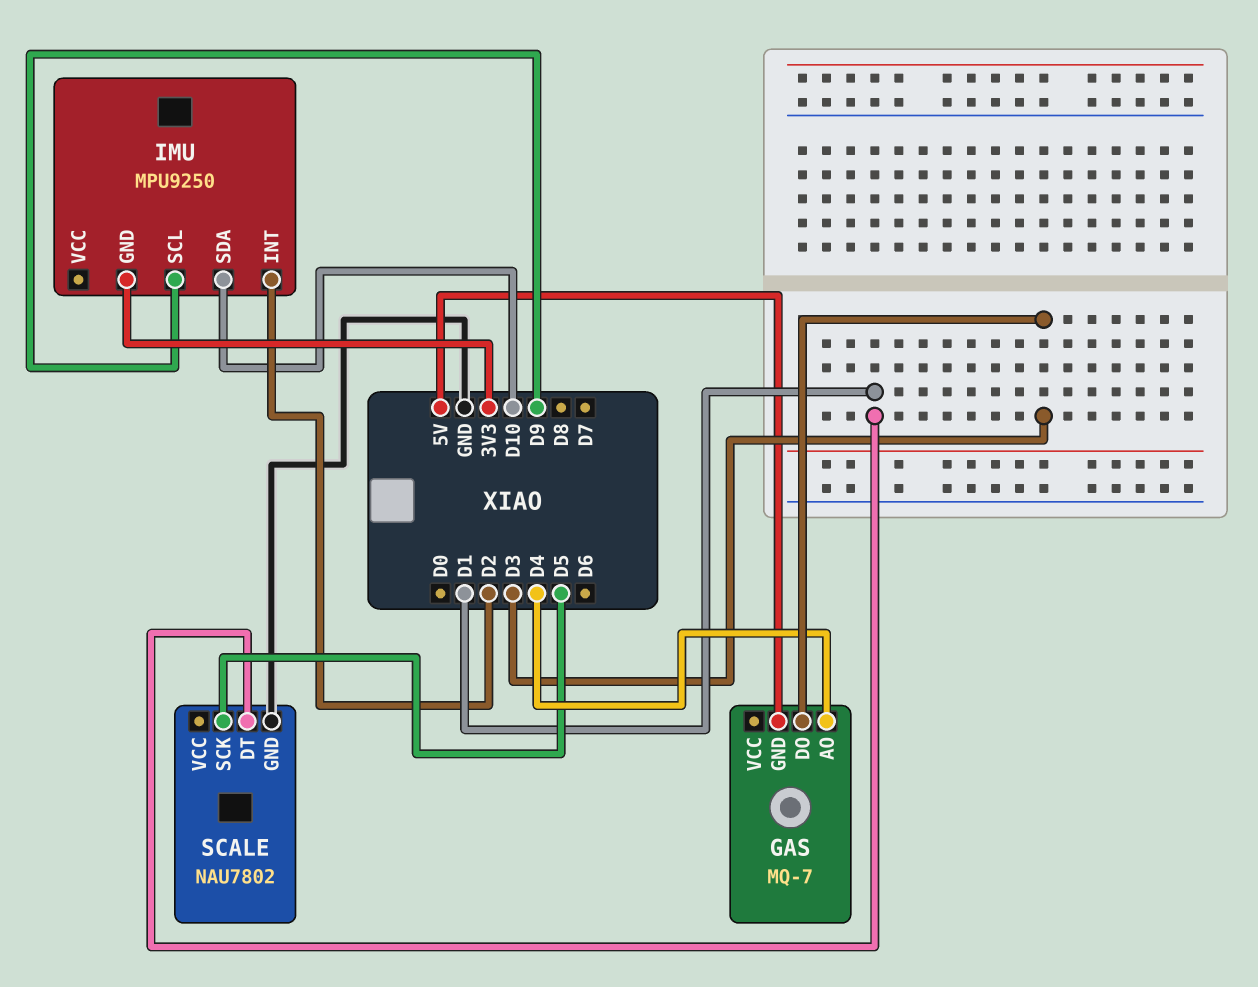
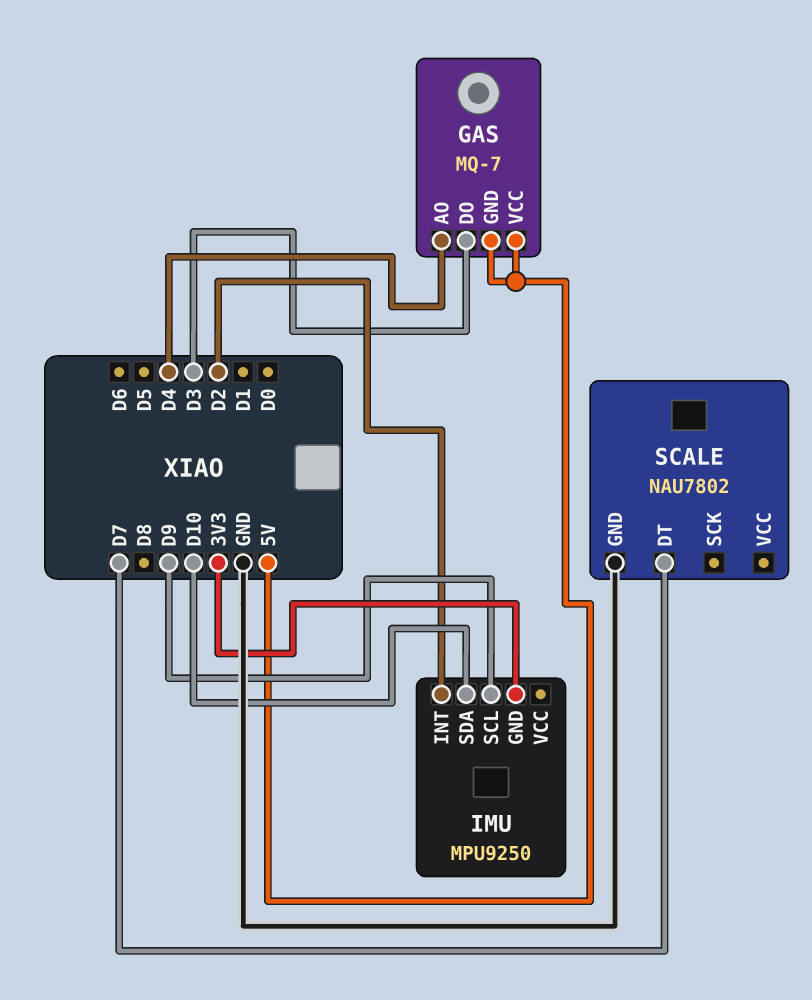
GAS pin VCC: none -> 5V
SCALE pin DT: D1 -> D7
SCALE pin SCK: D5 -> none

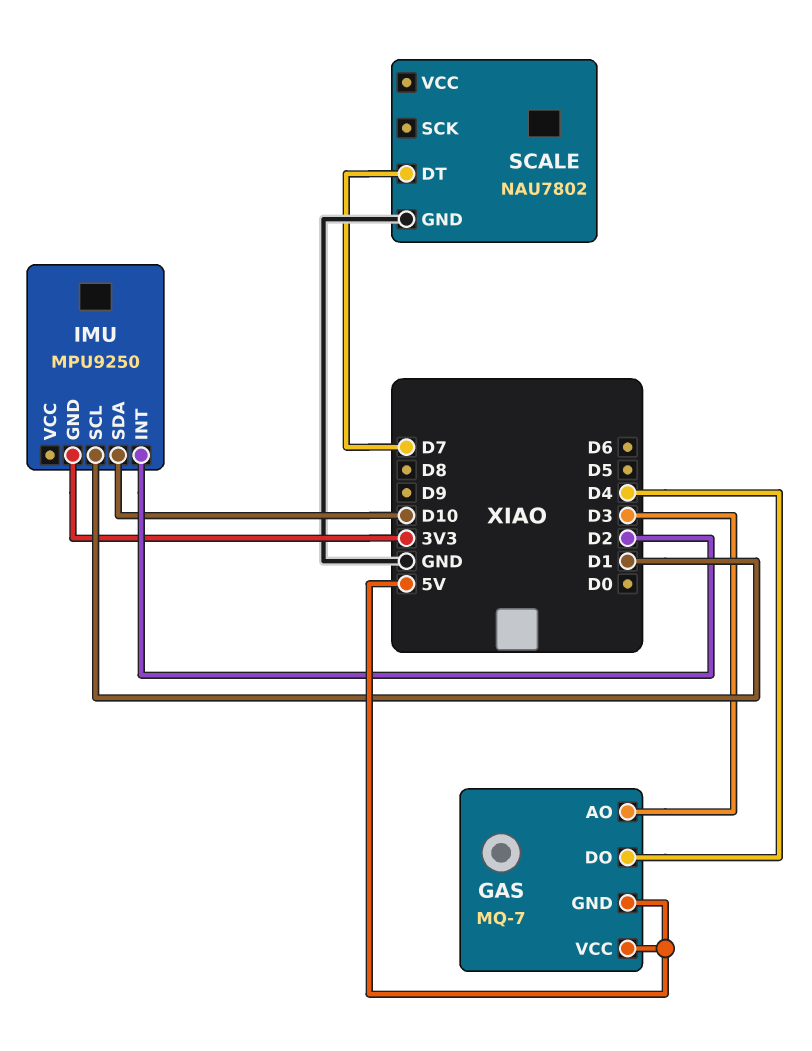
GAS pin AO: D4 -> D3
GAS pin DO: D3 -> D4
IMU pin SCL: D9 -> D1

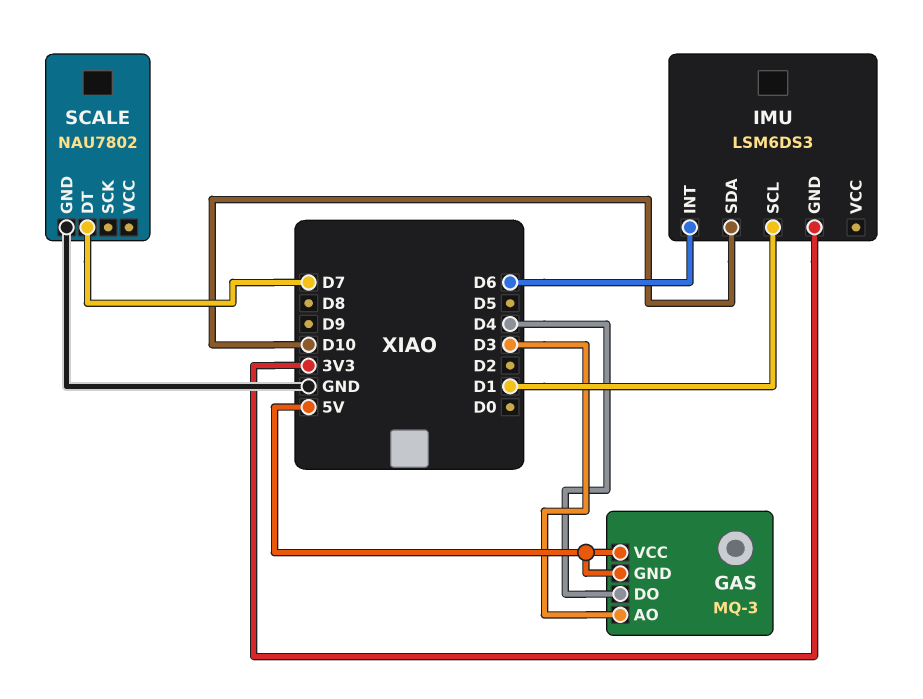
GAS: MQ-7 -> MQ-3
IMU: MPU9250 -> LSM6DS3
IMU pin INT: D2 -> D6

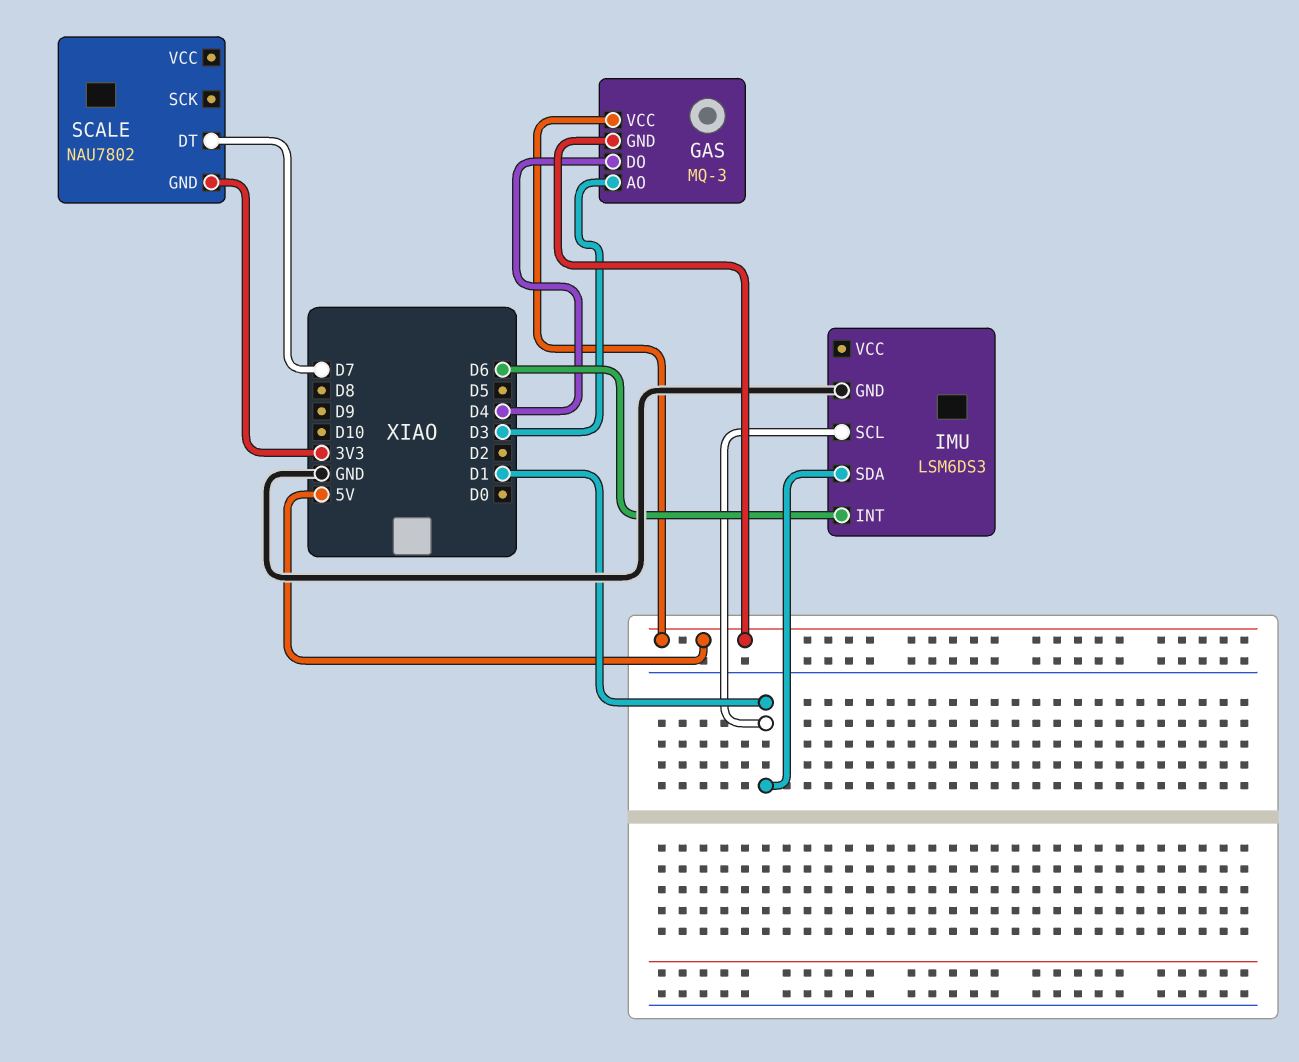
IMU pin GND: 3V3 -> GND
IMU pin SDA: D10 -> D1
SCALE pin GND: GND -> 3V3

